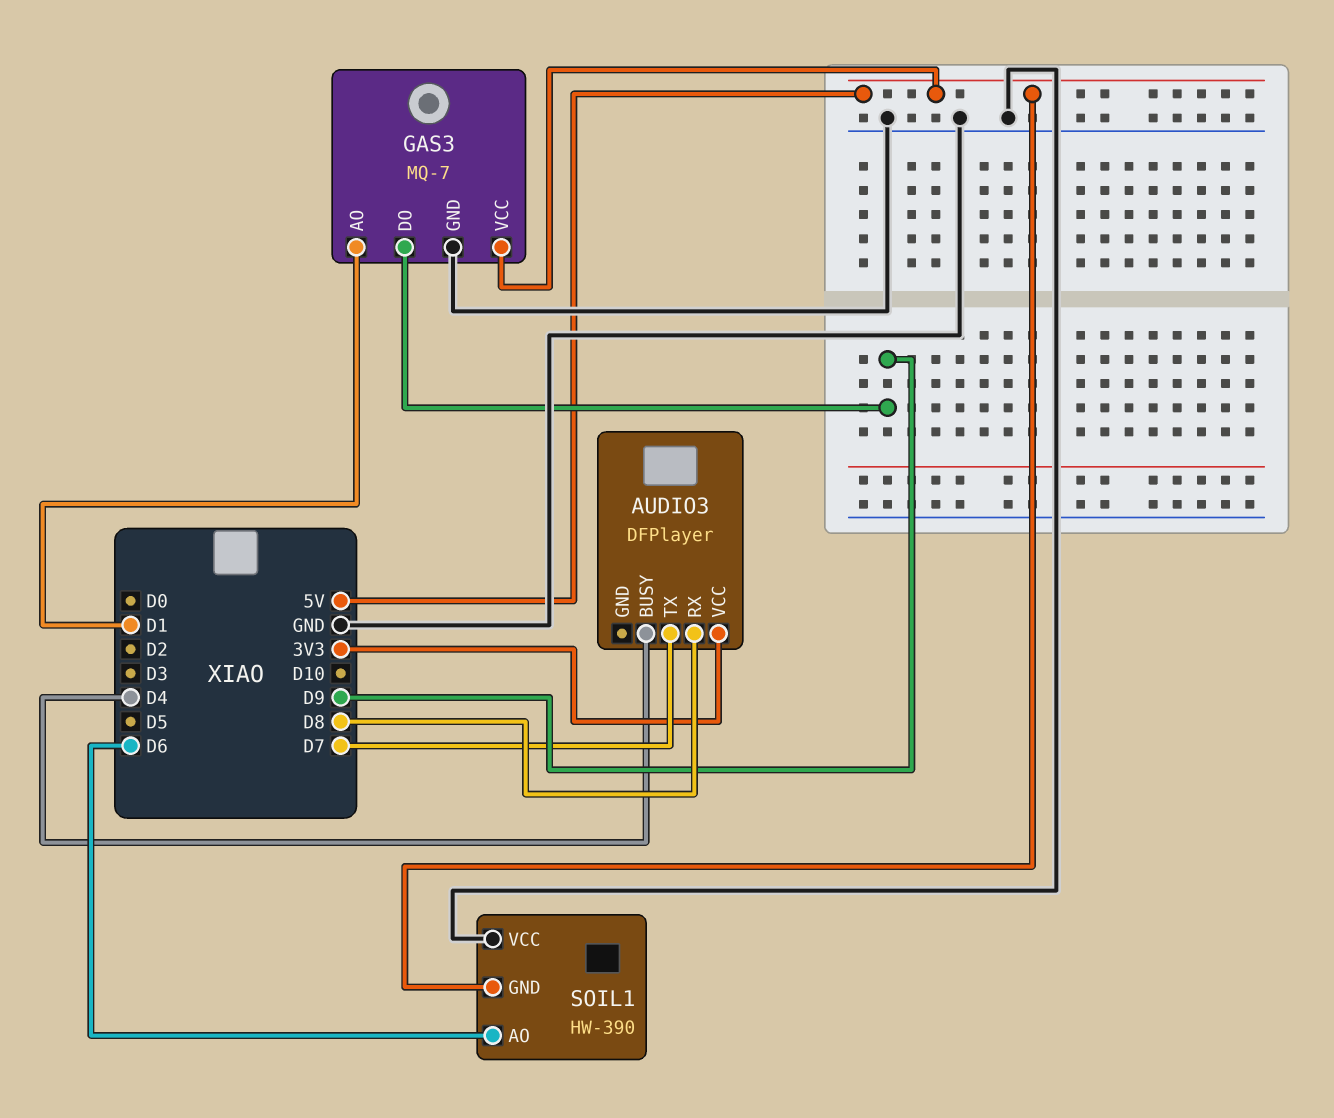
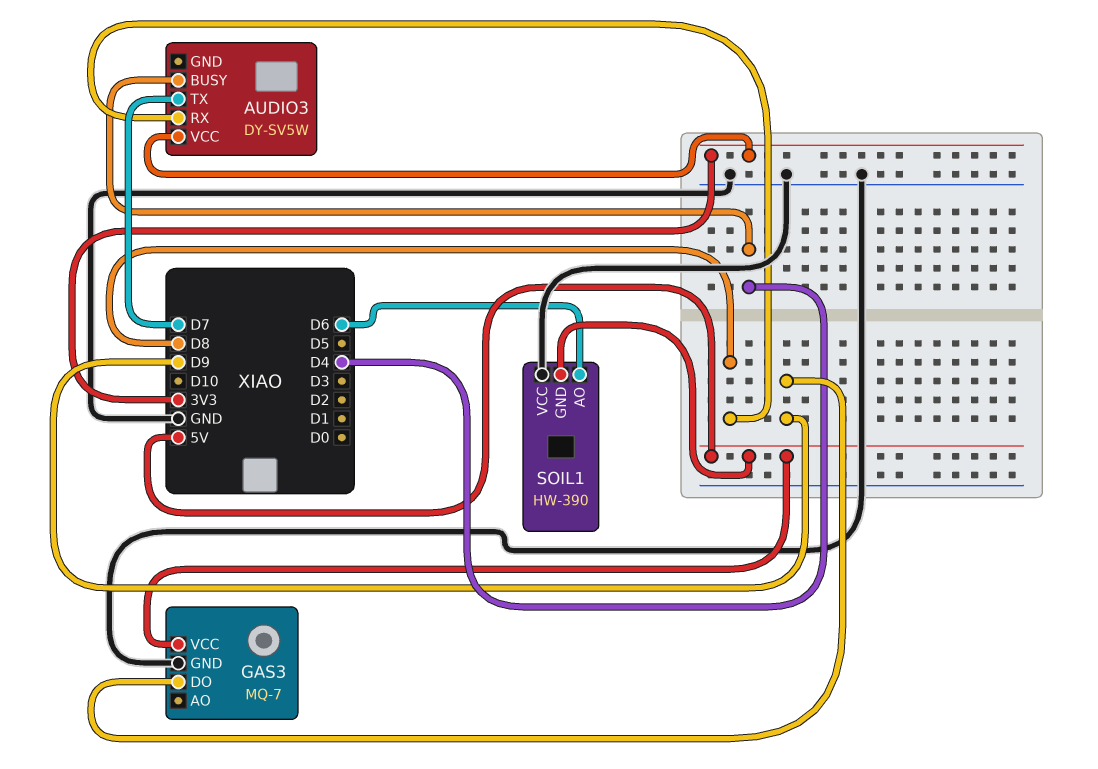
AUDIO3: DFPlayer -> DY-SV5W
GAS3 pin AO: D1 -> none

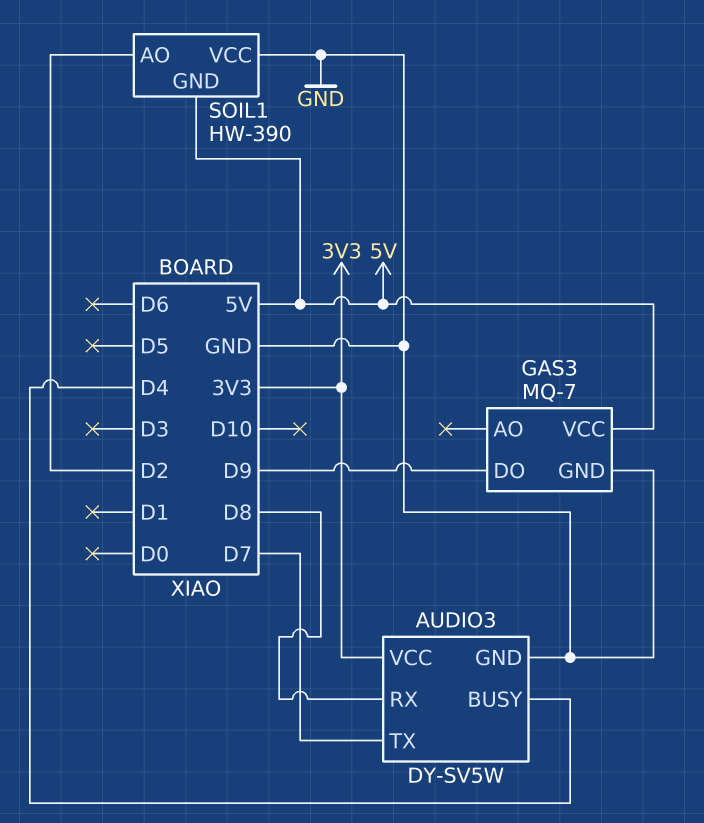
AUDIO3 pin GND: none -> GND
SOIL1 pin AO: D6 -> D2

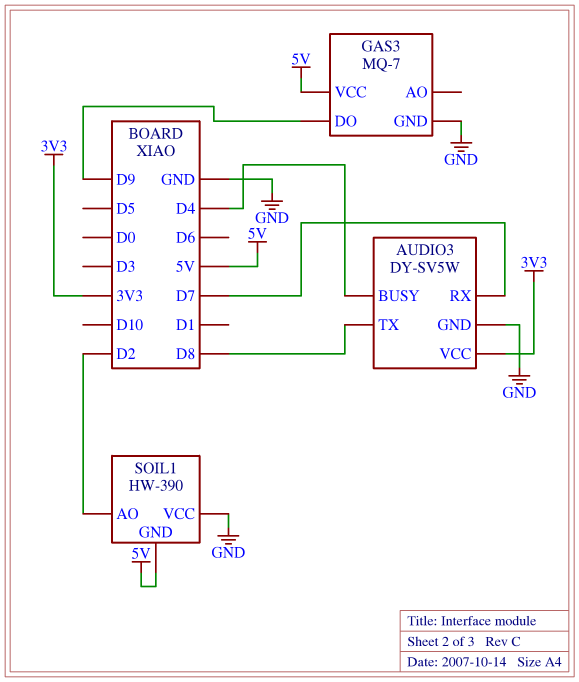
AUDIO3 pin RX: D8 -> D7
AUDIO3 pin TX: D7 -> D8

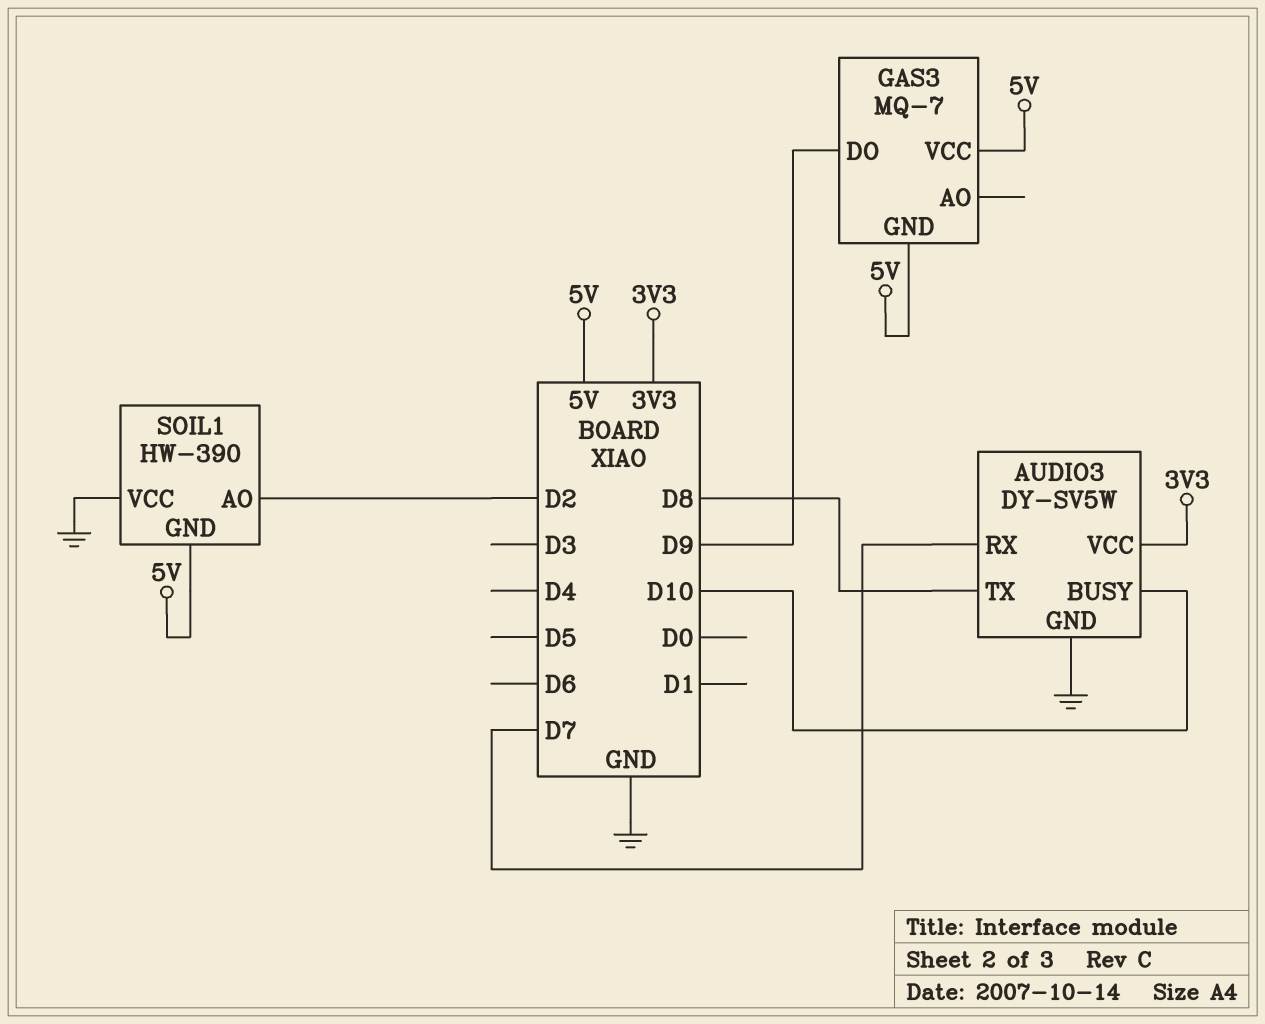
AUDIO3 pin BUSY: D4 -> D10
GAS3 pin GND: GND -> 5V

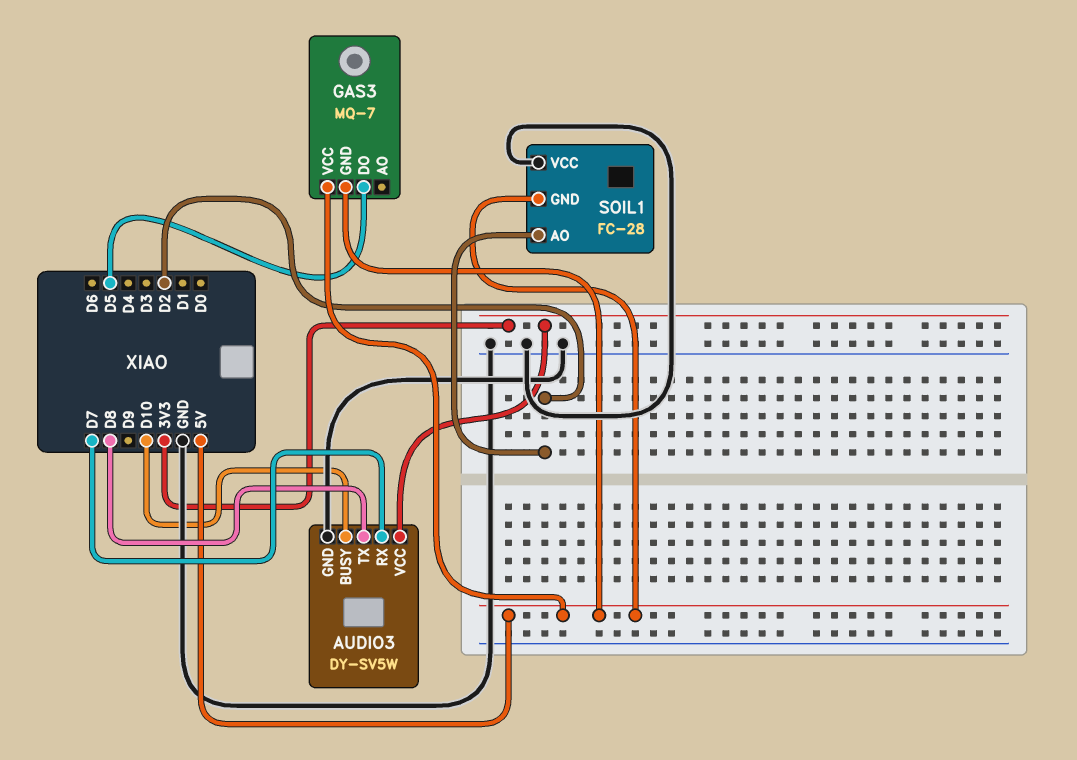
GAS3 pin DO: D9 -> D5
SOIL1: HW-390 -> FC-28

